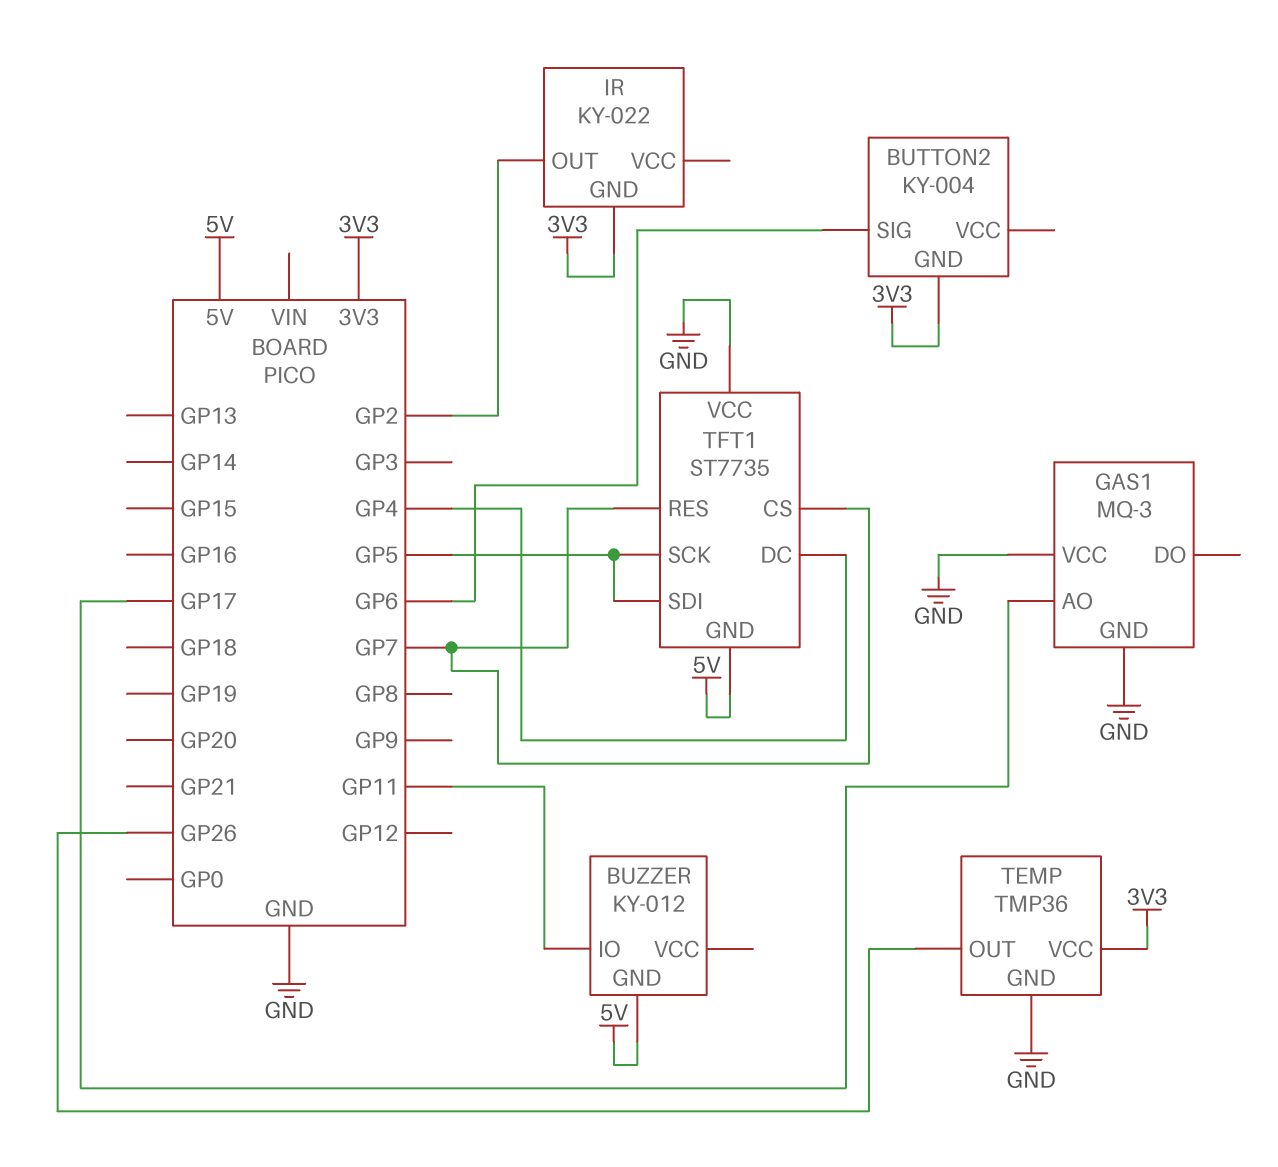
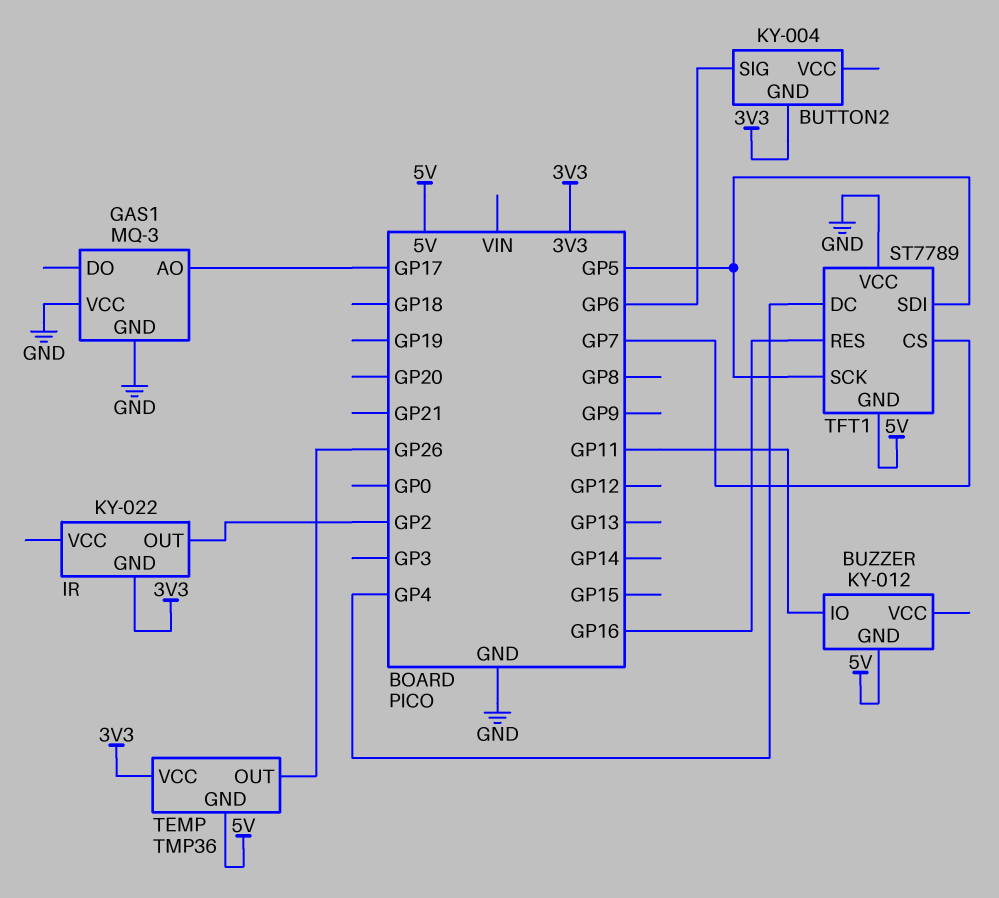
TEMP pin GND: GND -> 5V
TFT1: ST7735 -> ST7789
TFT1 pin RES: GP7 -> GP16

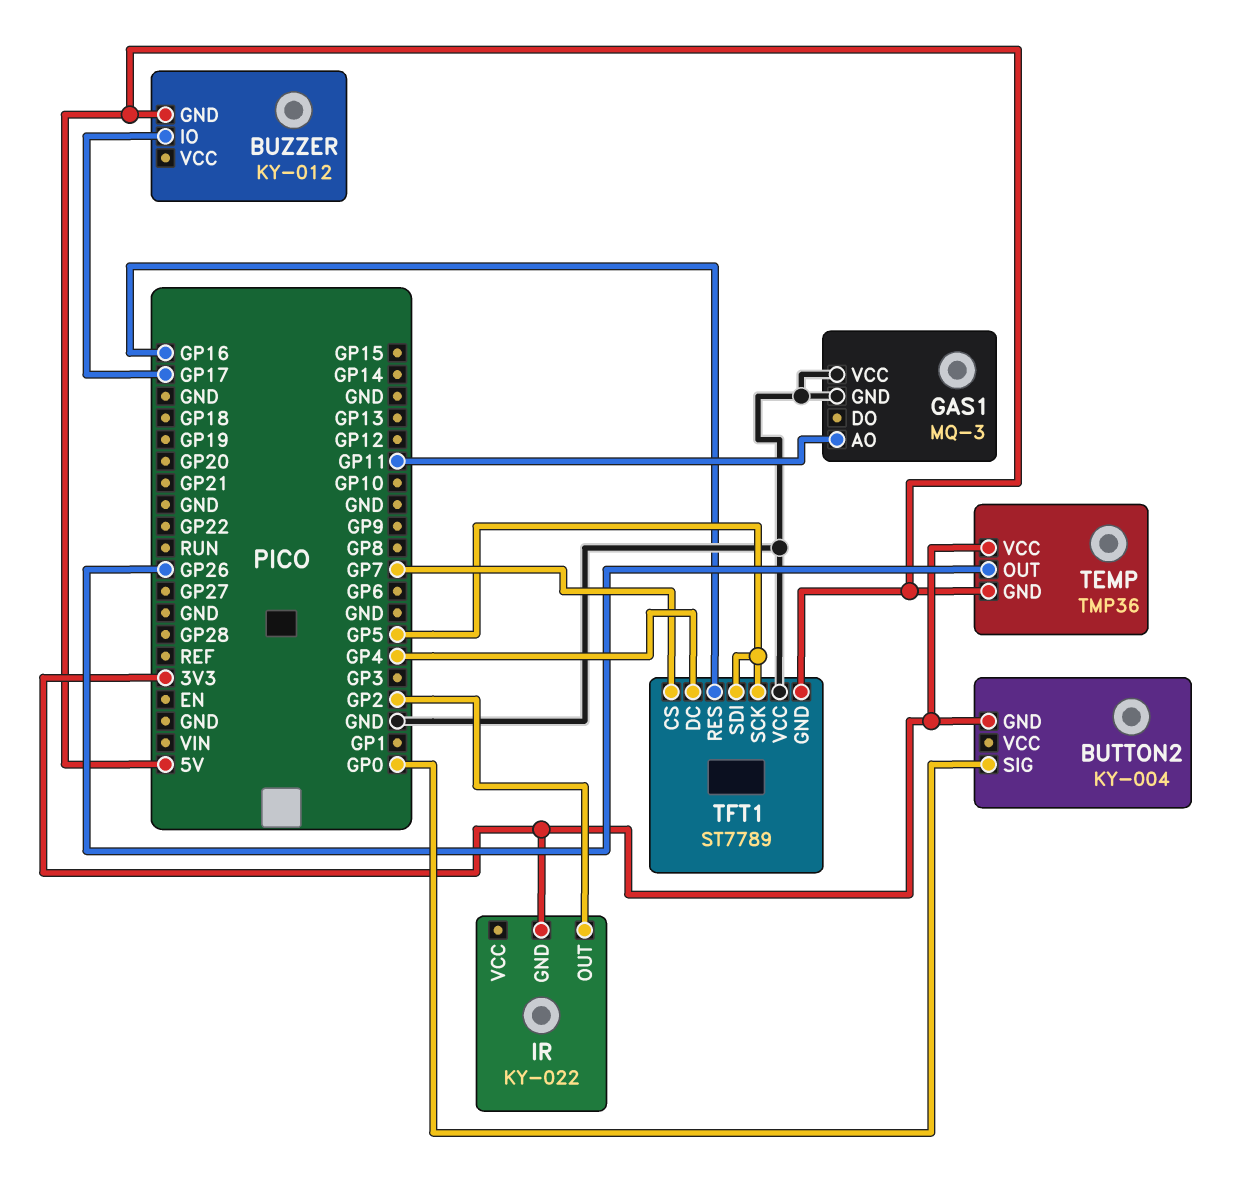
BUTTON2 pin SIG: GP6 -> GP0
BUZZER pin IO: GP11 -> GP17
GAS1 pin AO: GP17 -> GP11

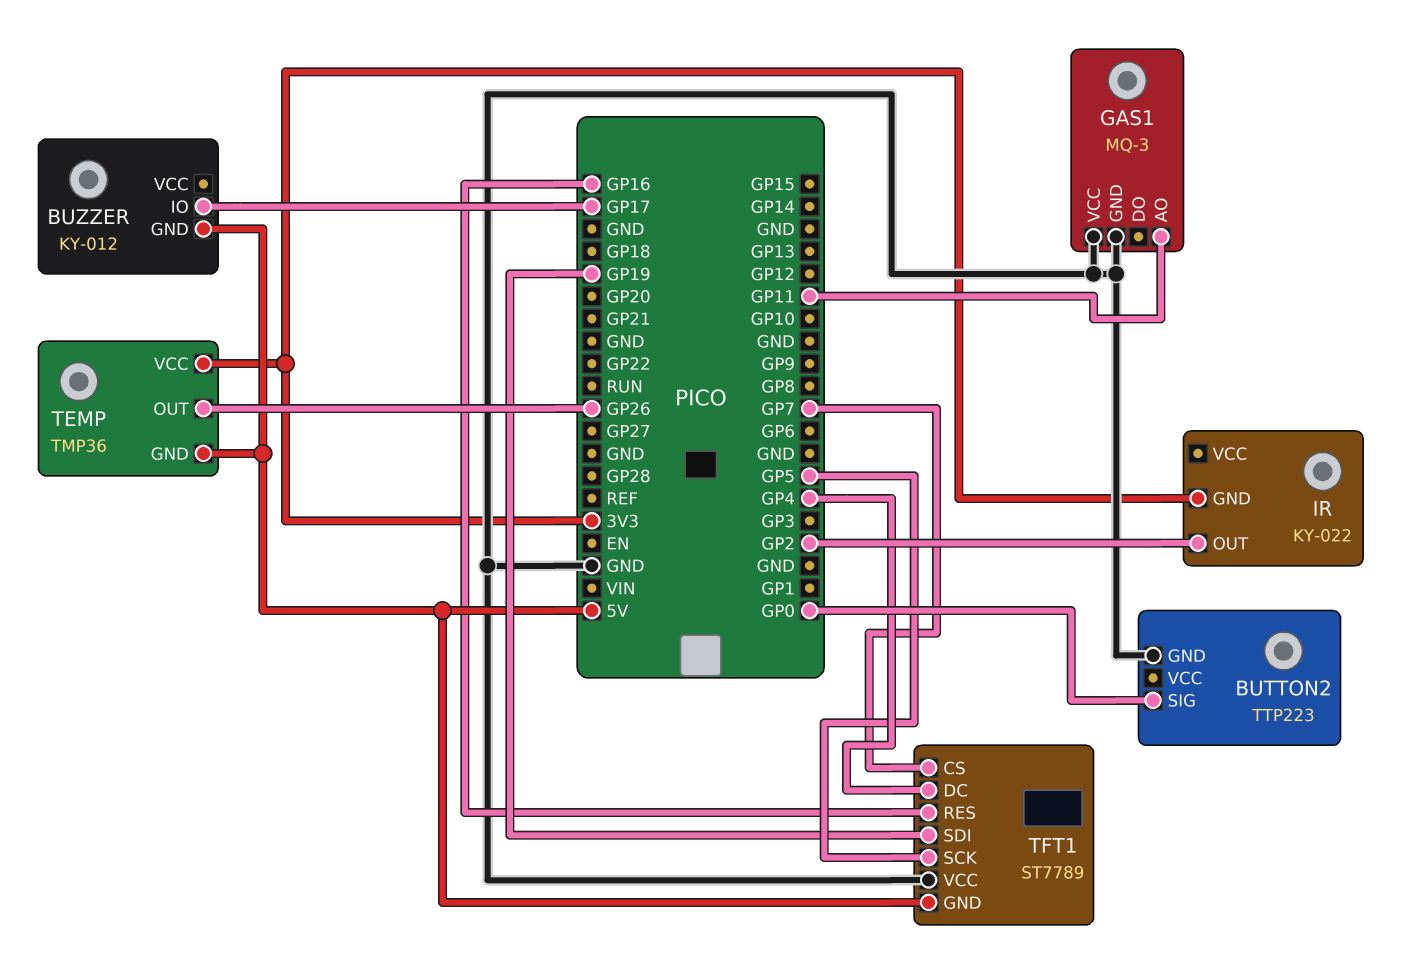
BUTTON2: KY-004 -> TTP223
BUTTON2 pin GND: 3V3 -> GND
TFT1 pin SDI: GP5 -> GP19

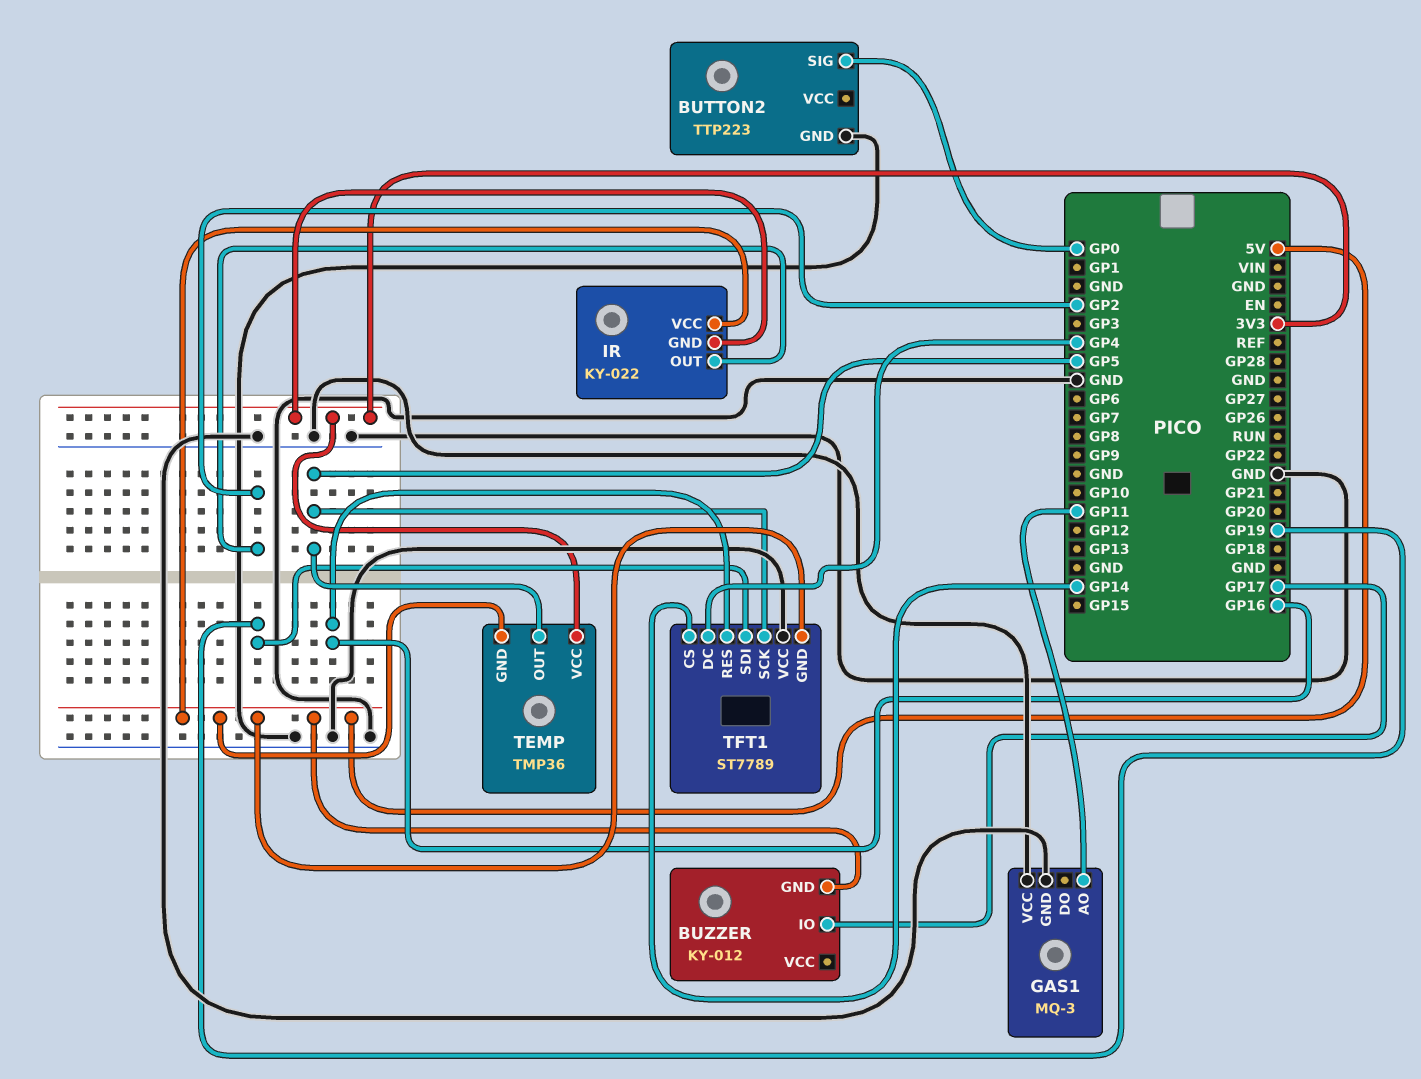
IR pin VCC: none -> 5V
TEMP pin OUT: GP26 -> GP5
TFT1 pin CS: GP7 -> GP14

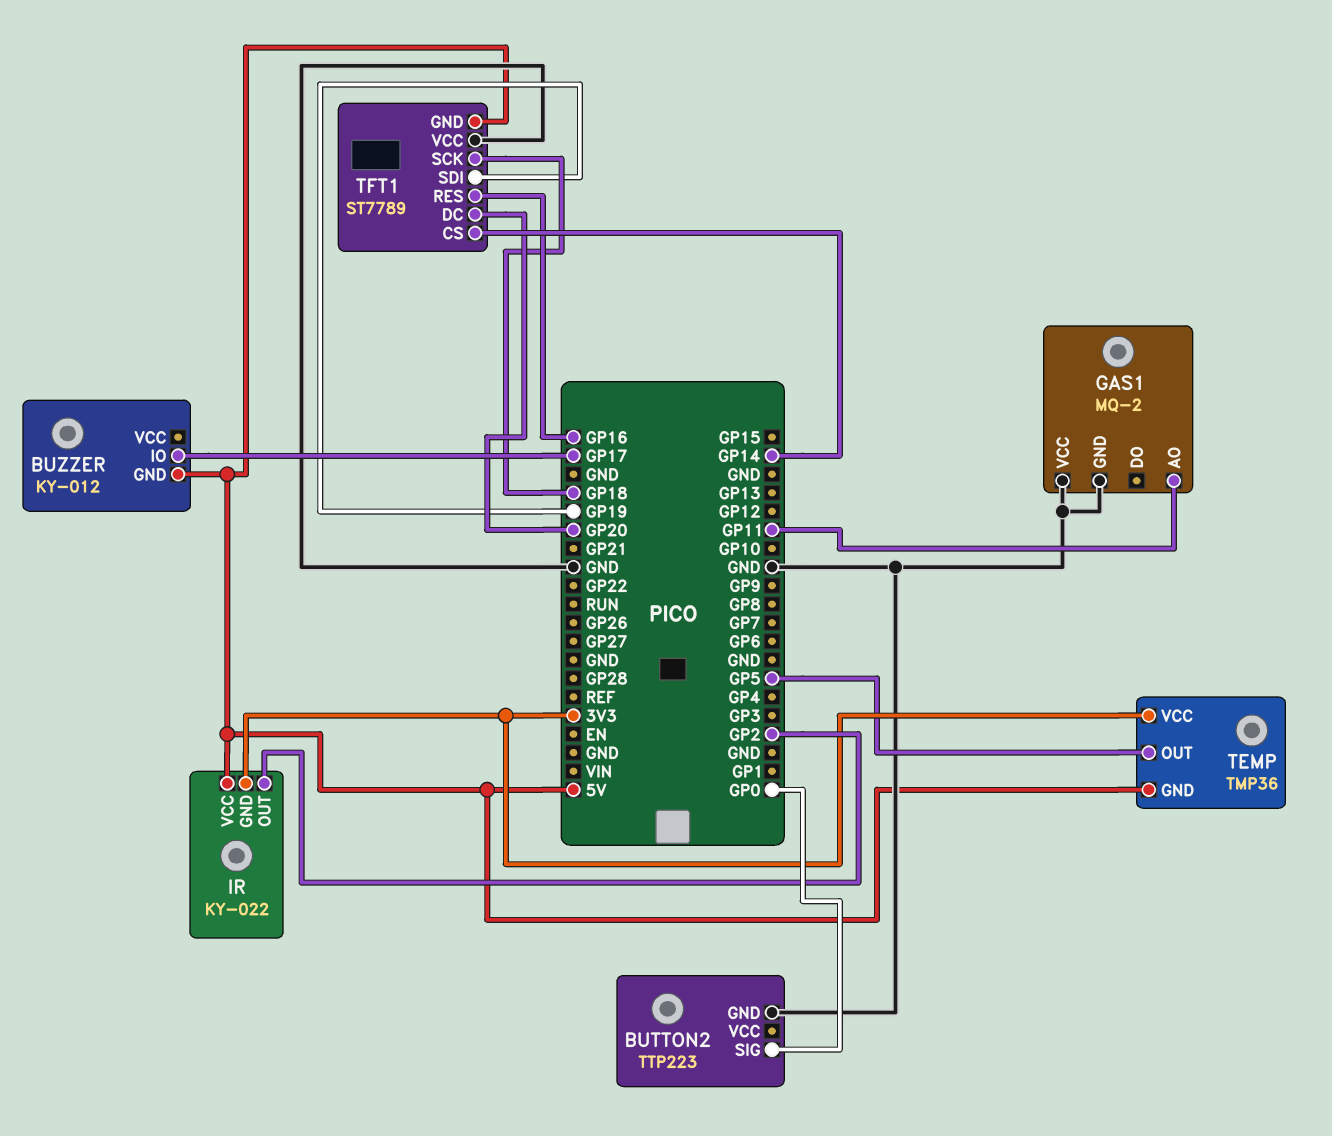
GAS1: MQ-3 -> MQ-2
TFT1 pin DC: GP4 -> GP20
TFT1 pin SCK: GP5 -> GP18

